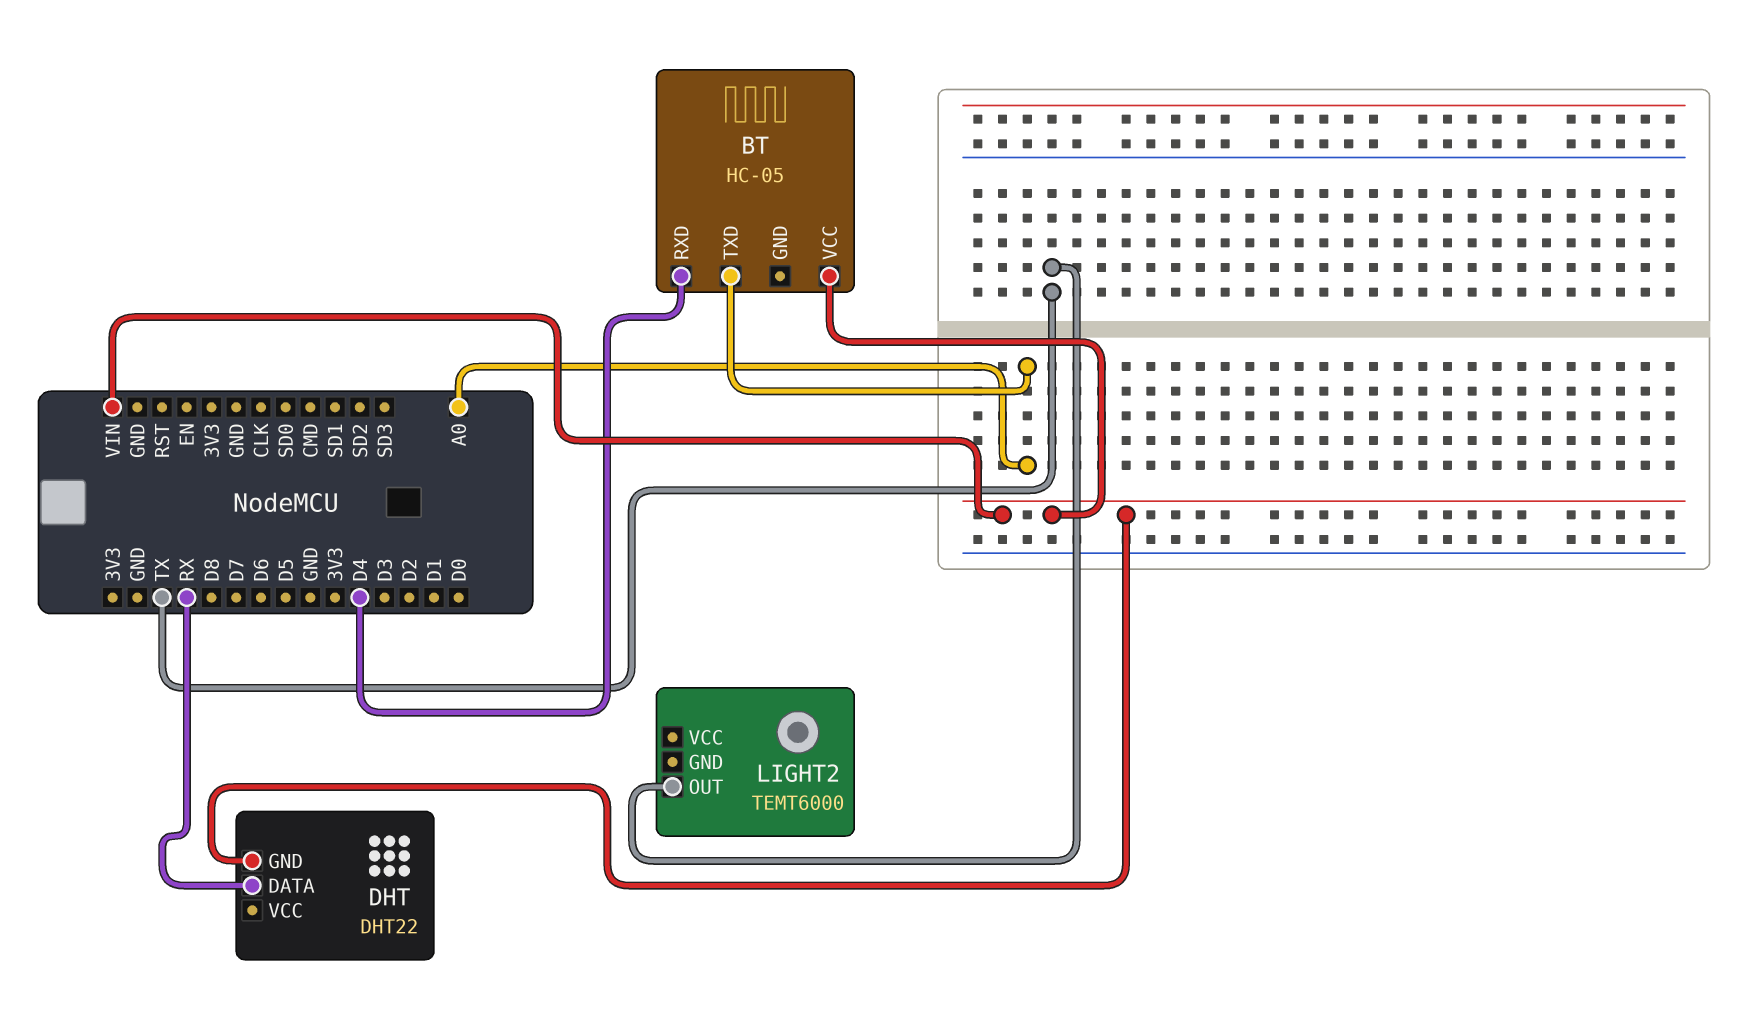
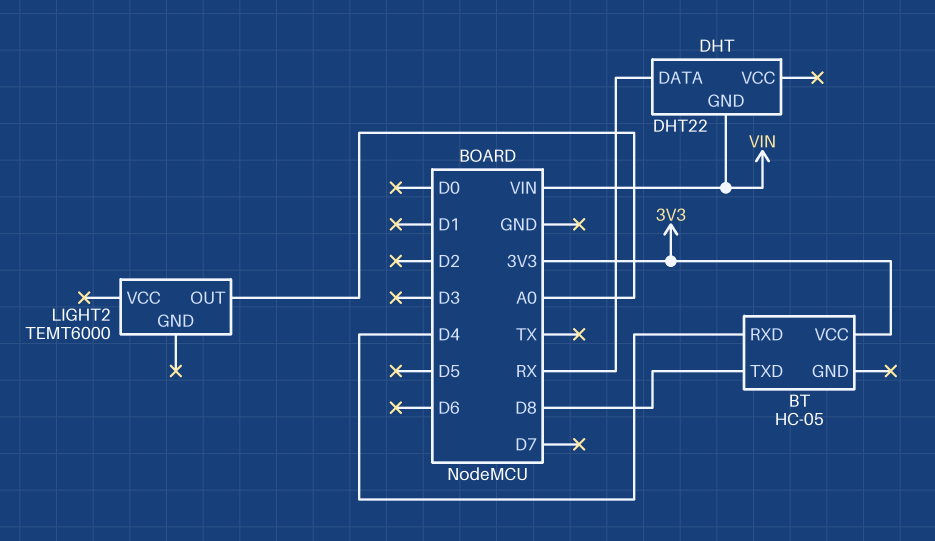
BT pin TXD: A0 -> D8
BT pin VCC: VIN -> 3V3
LIGHT2 pin OUT: TX -> A0

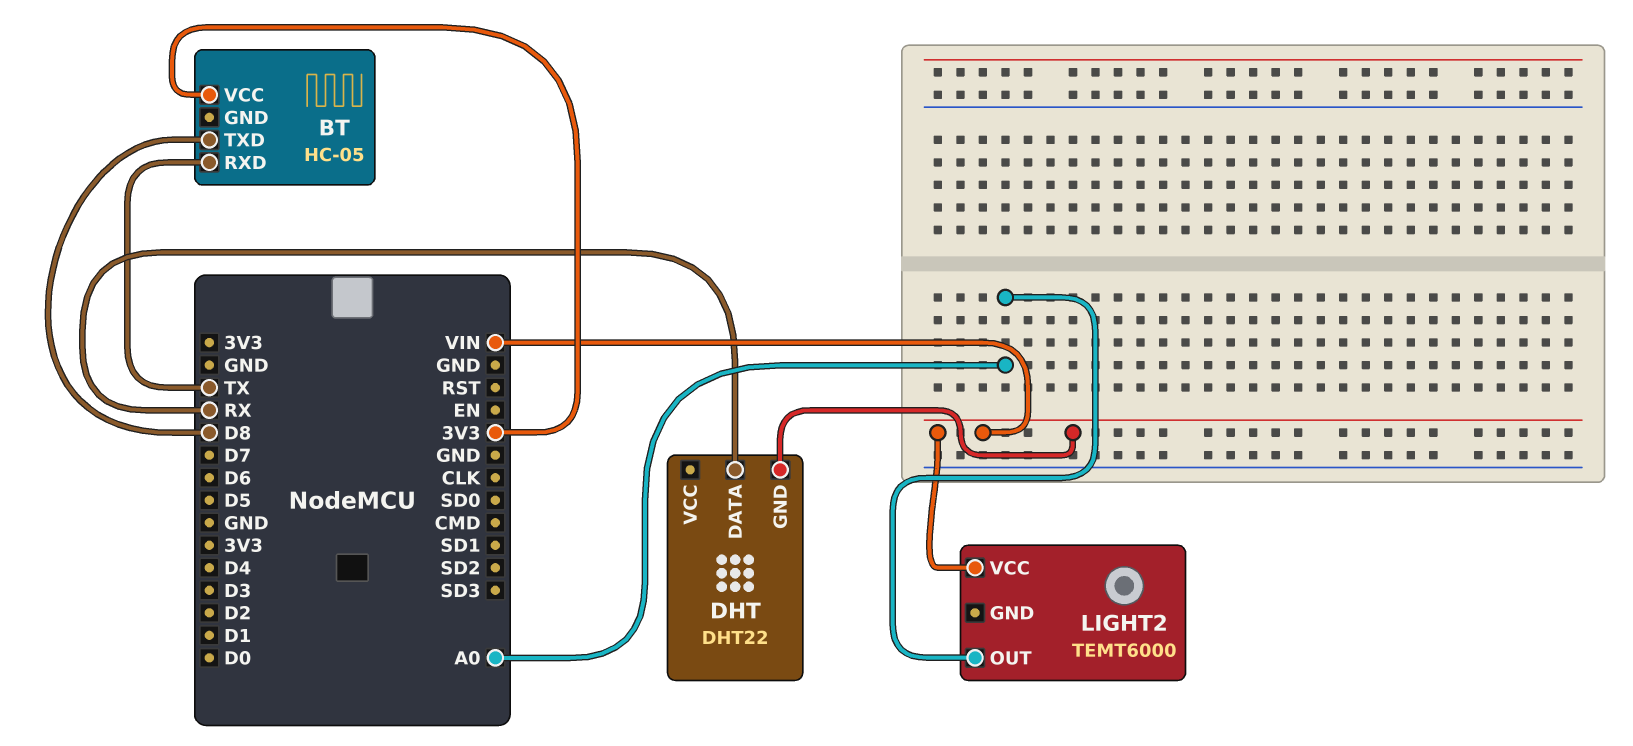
BT pin RXD: D4 -> TX
LIGHT2 pin VCC: none -> VIN

